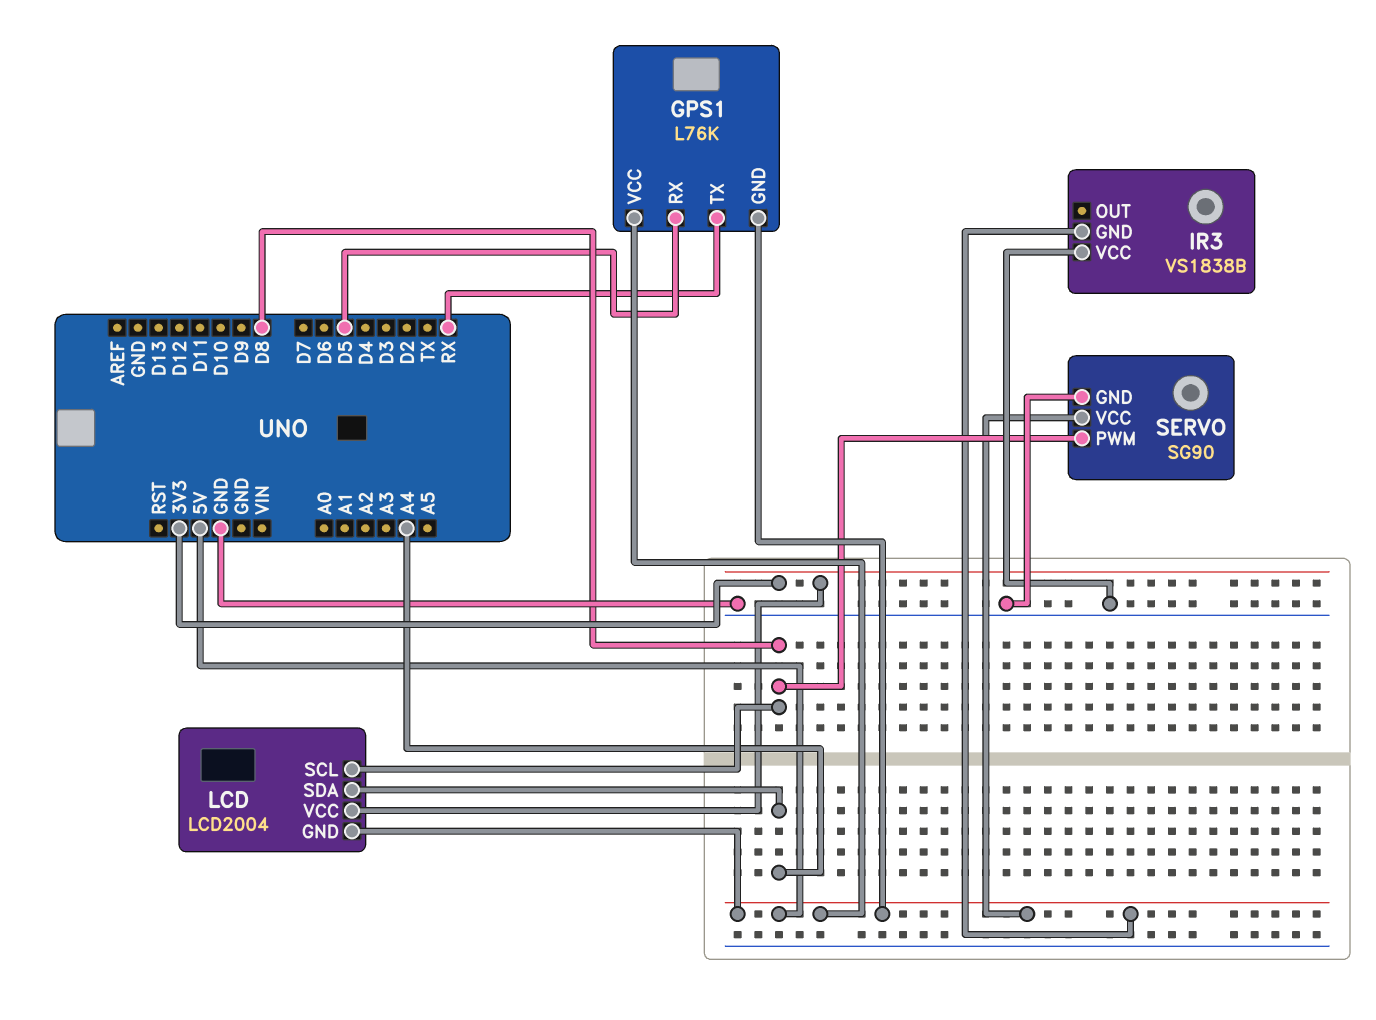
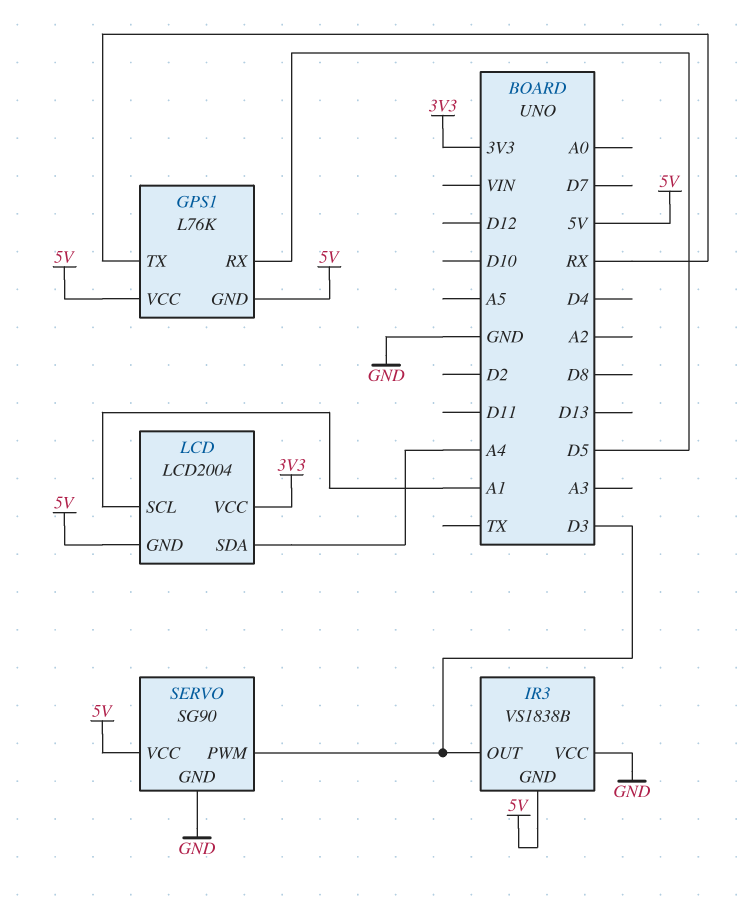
IR3 pin OUT: none -> D3
LCD pin SCL: D8 -> A1
SERVO pin PWM: D8 -> D3

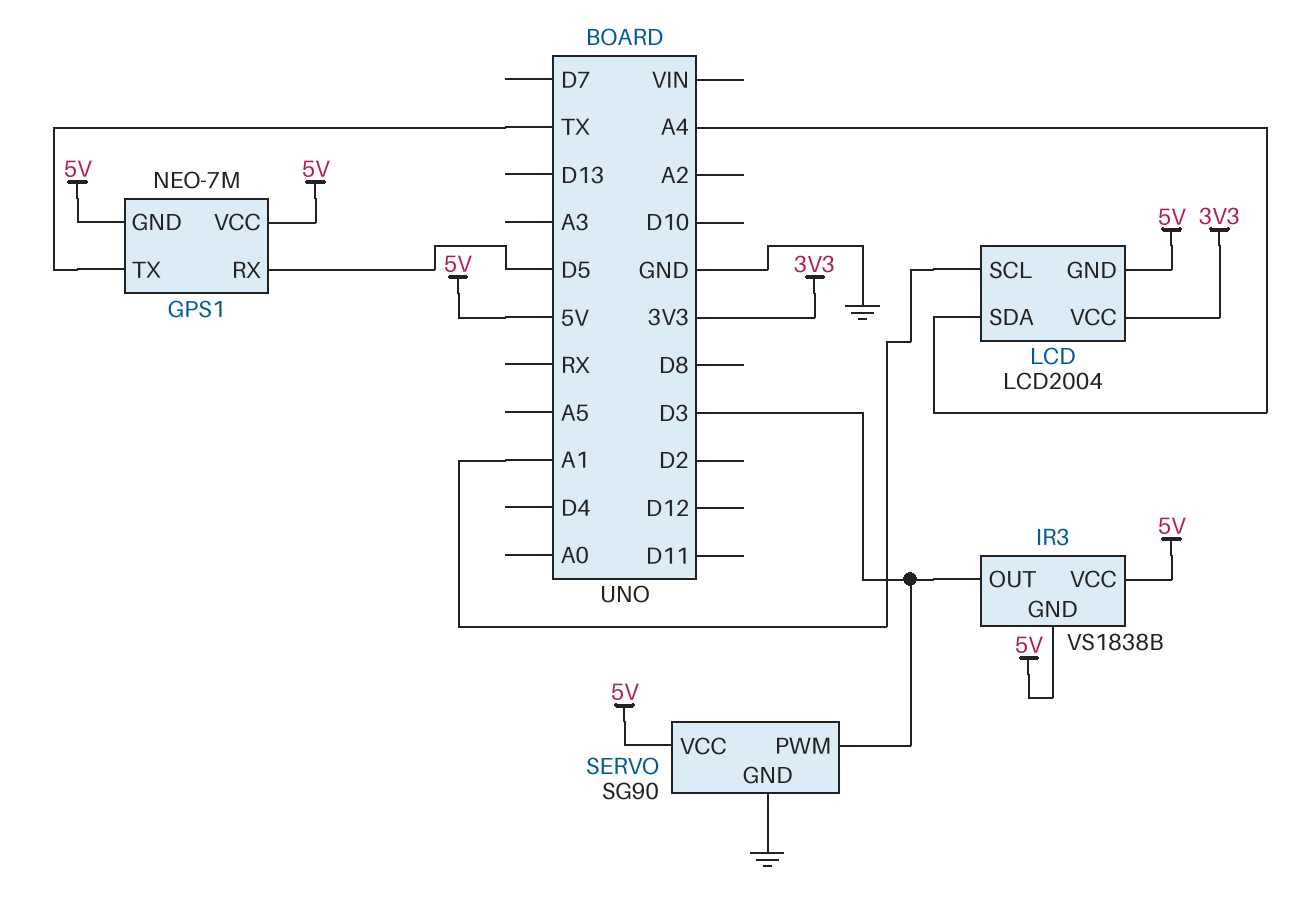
GPS1: L76K -> NEO-7M
GPS1 pin TX: RX -> TX
IR3 pin VCC: GND -> 5V

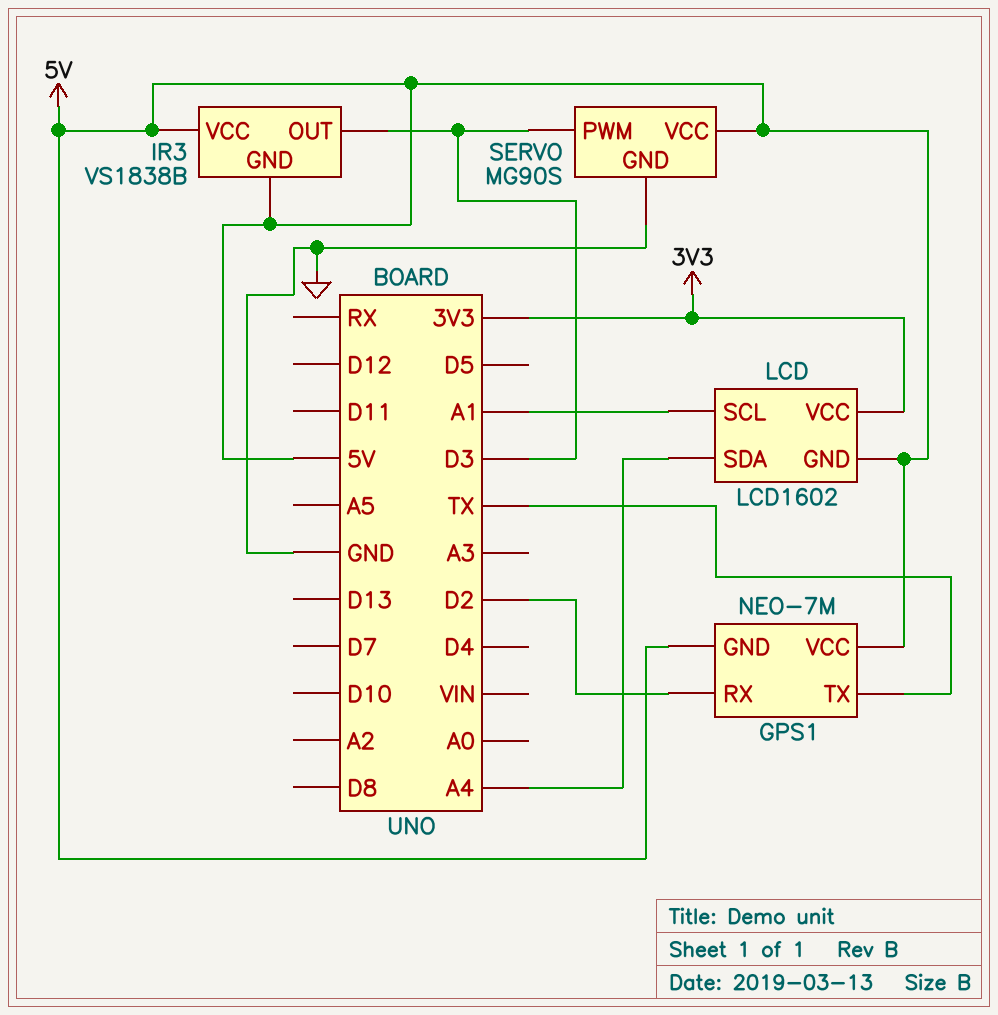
GPS1 pin RX: D5 -> D2
LCD: LCD2004 -> LCD1602
SERVO: SG90 -> MG90S

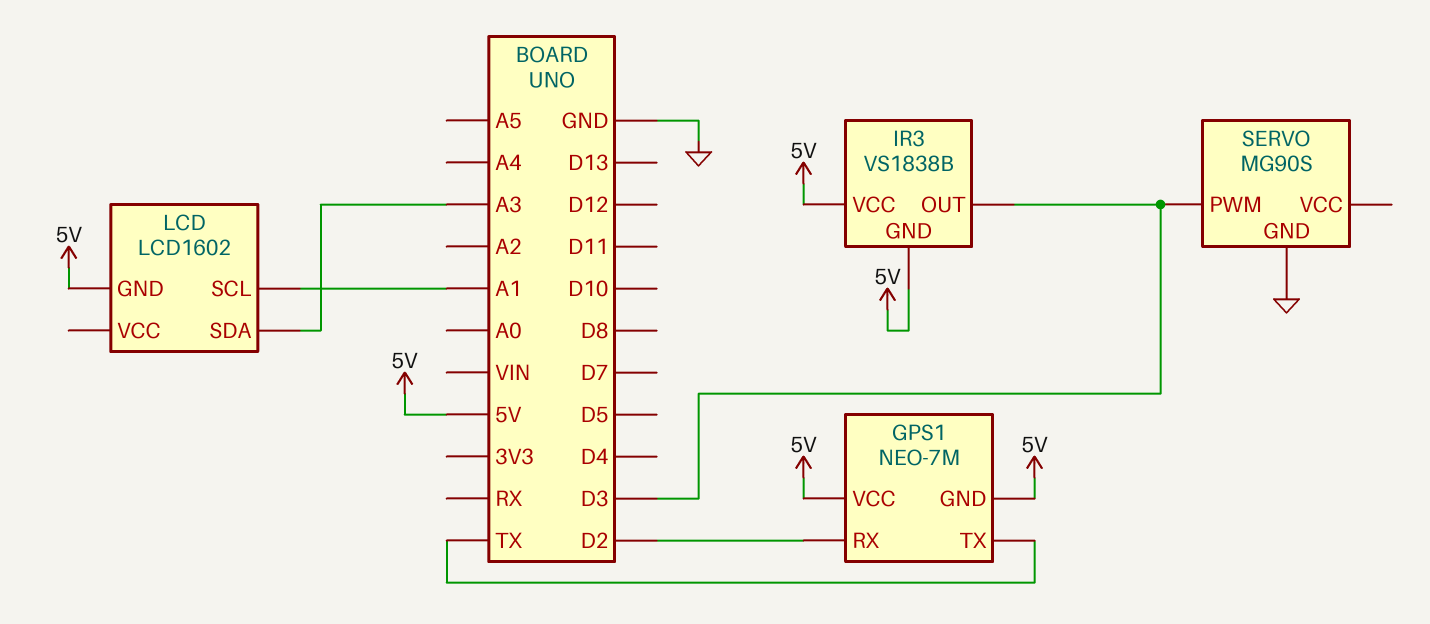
LCD pin SDA: A4 -> A3
LCD pin VCC: 3V3 -> none
SERVO pin VCC: 5V -> none

